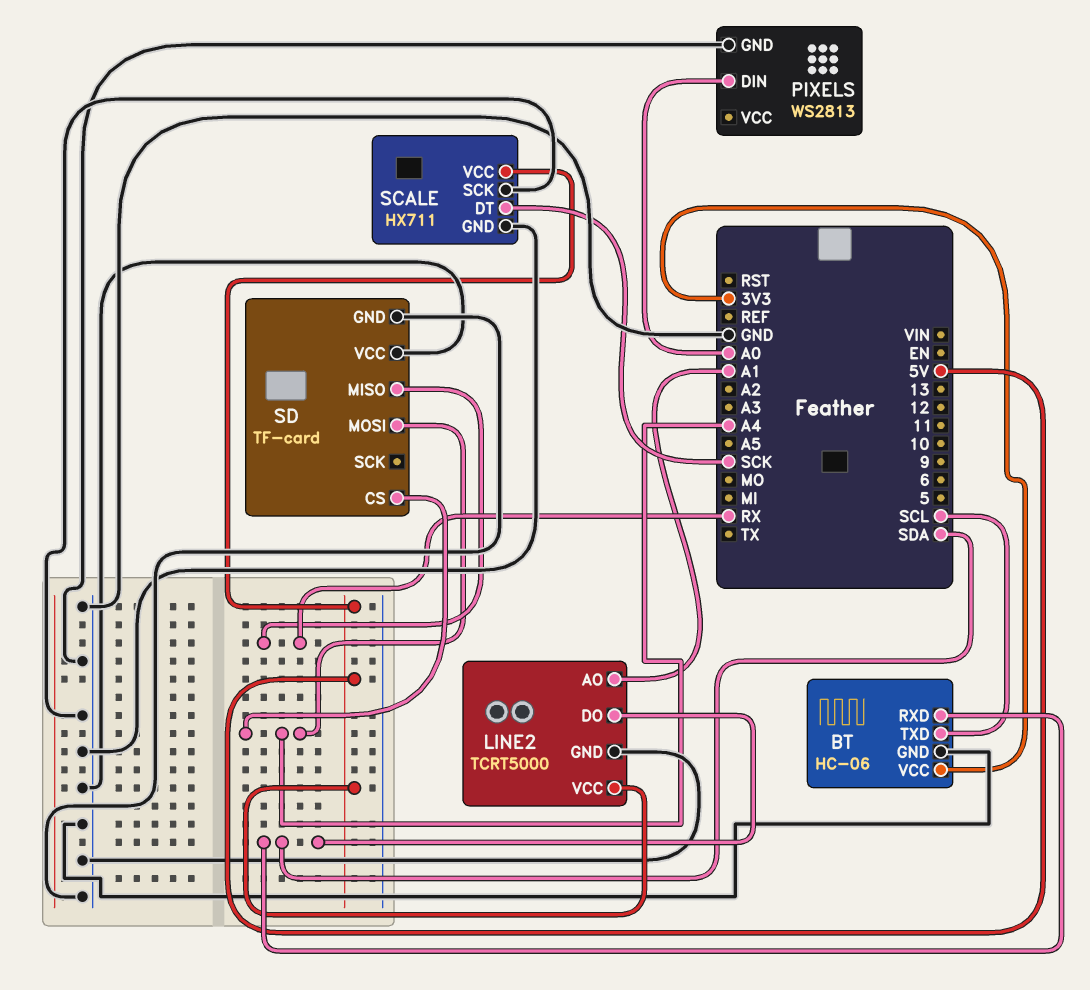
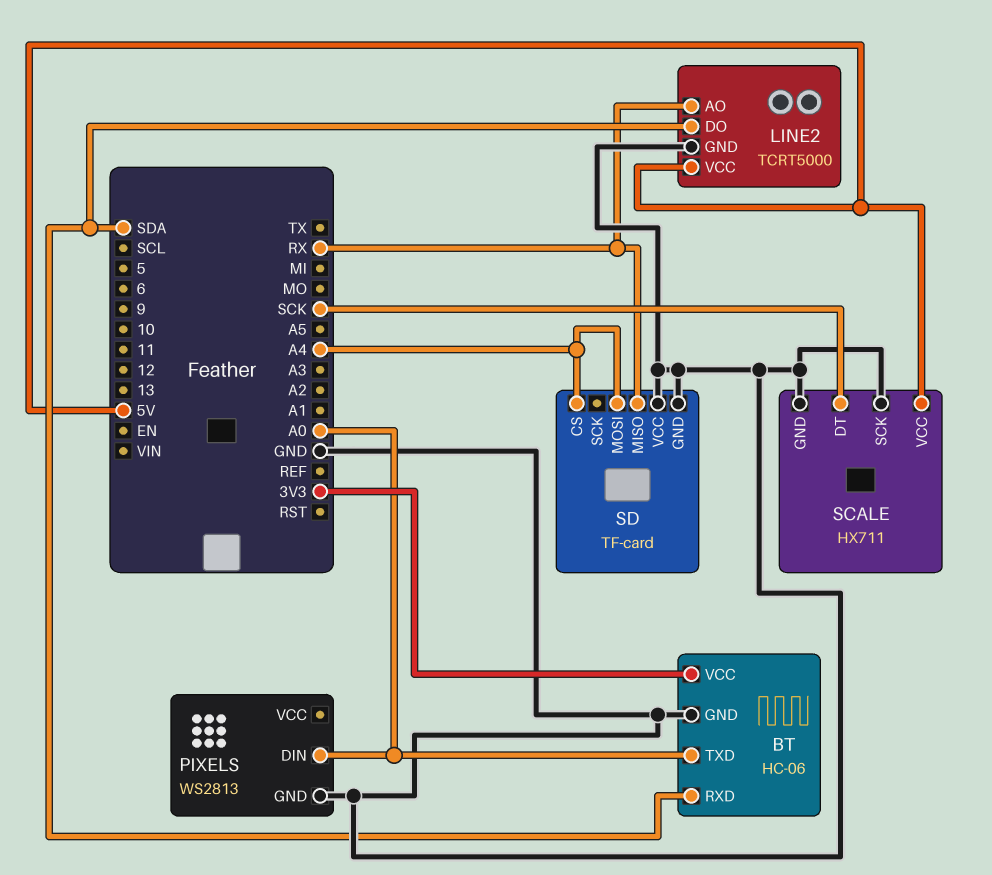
BT pin TXD: SCL -> A0
LINE2 pin AO: A1 -> RX

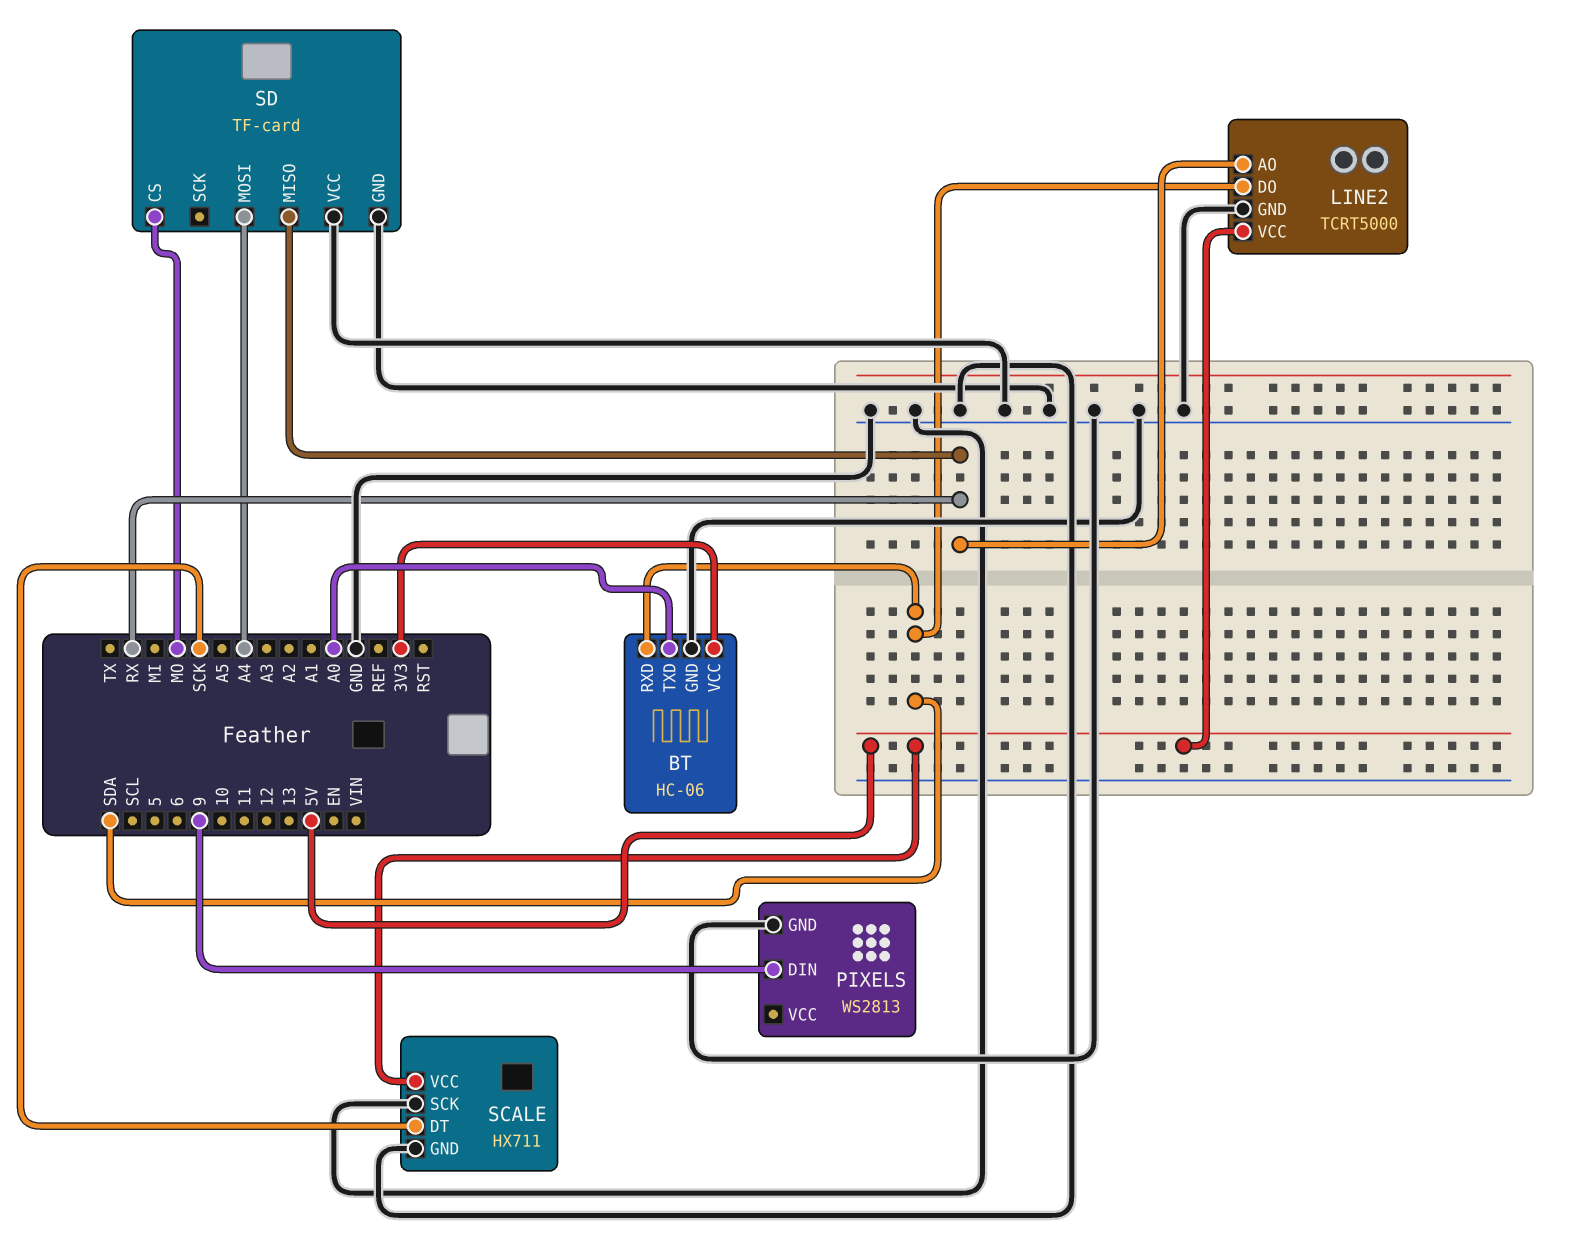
PIXELS pin DIN: A0 -> 9
SD pin CS: A4 -> MO

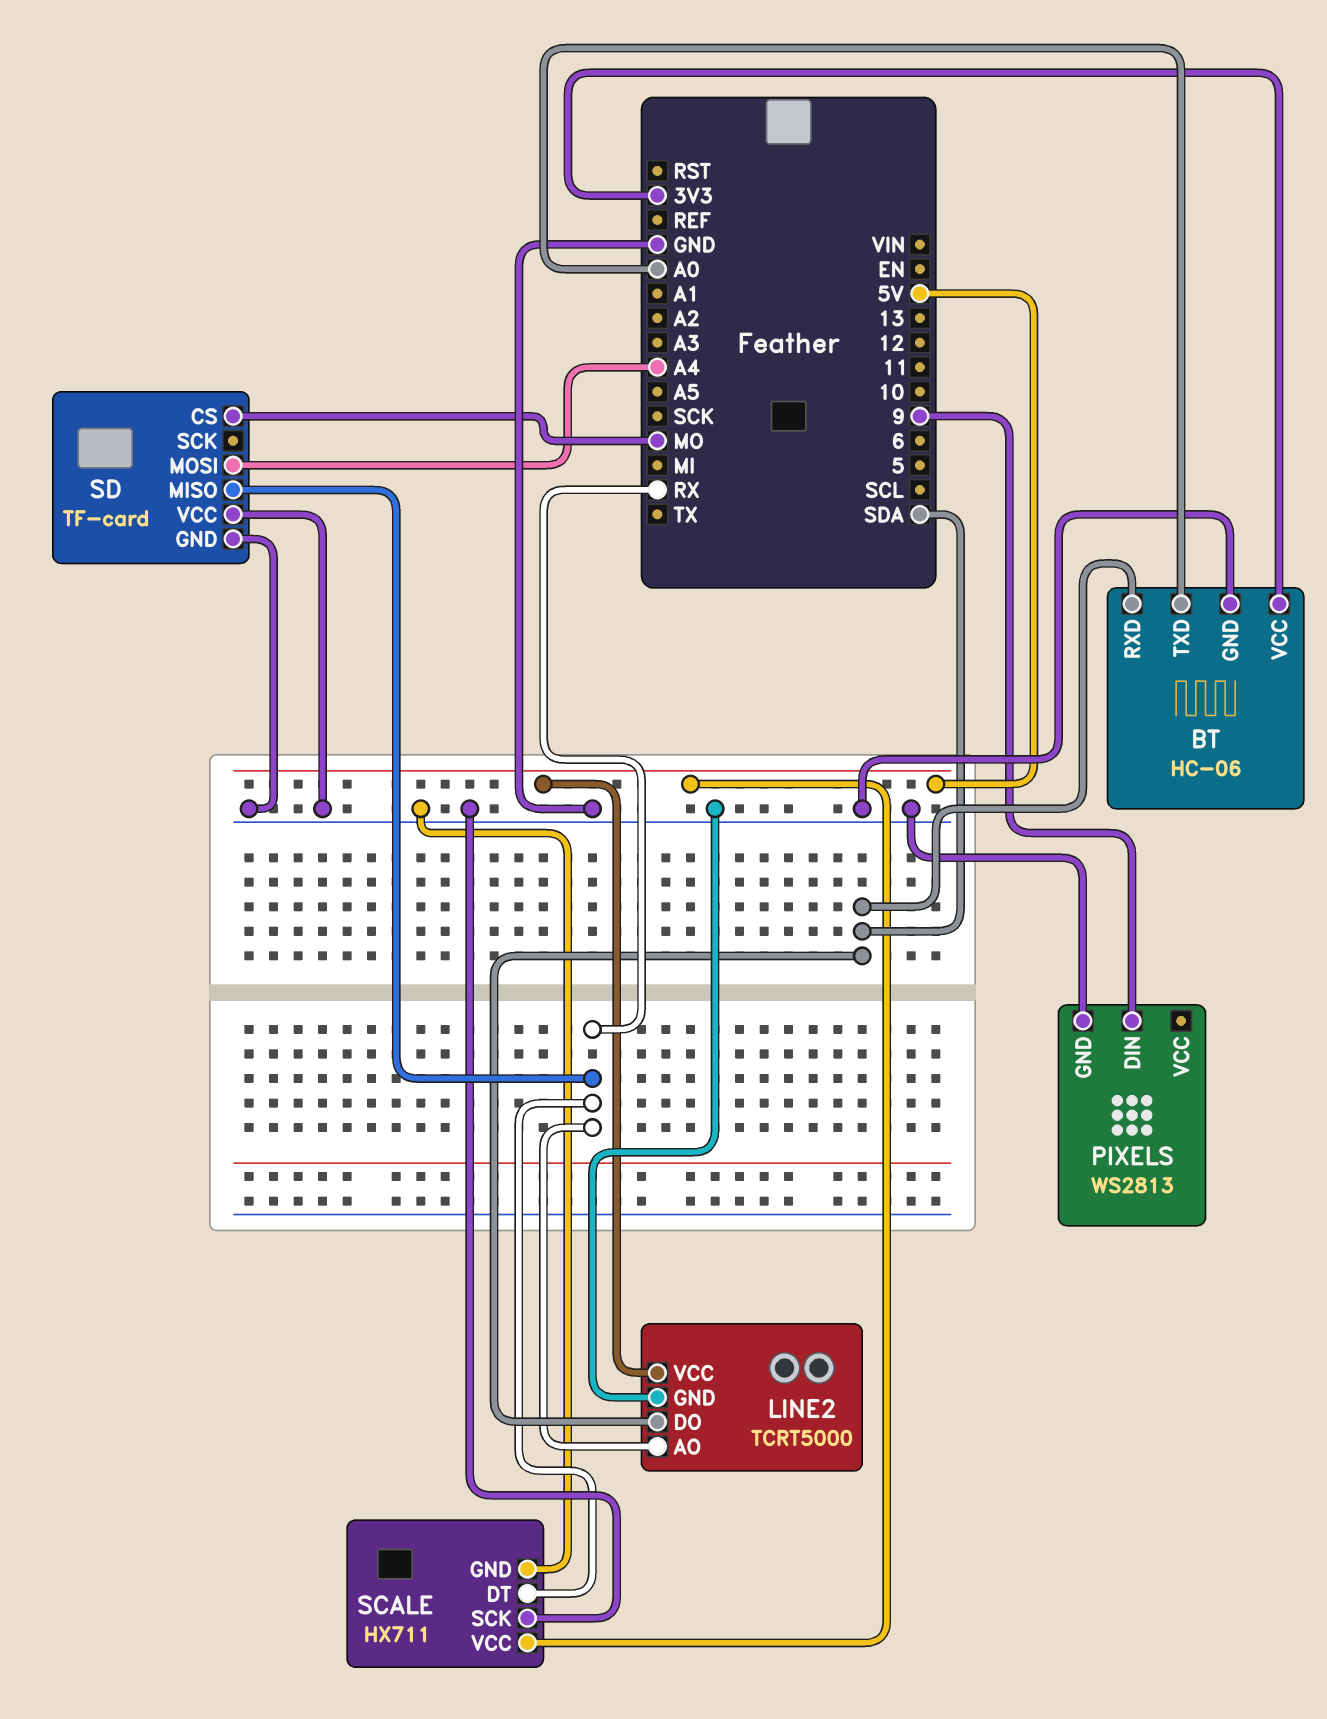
SCALE pin DT: SCK -> RX

